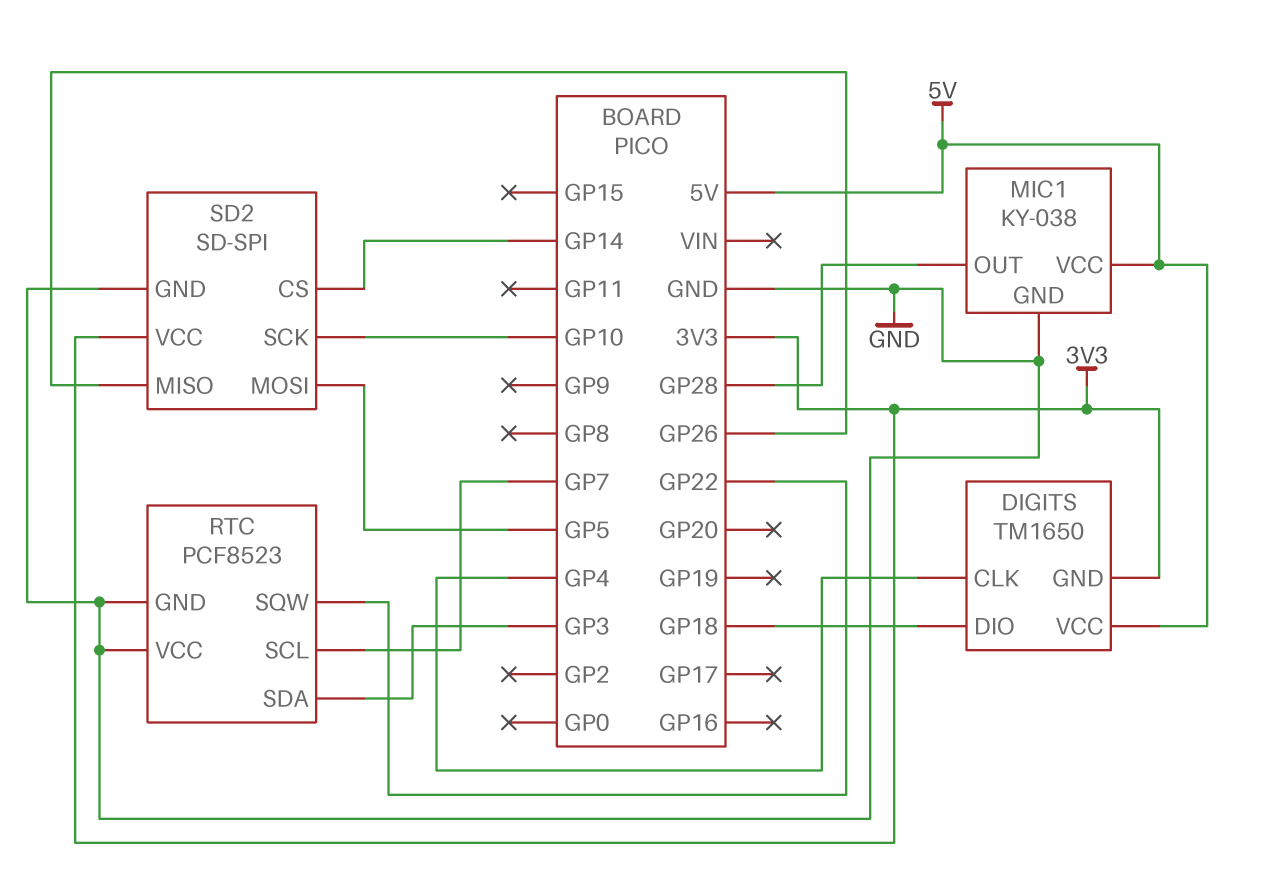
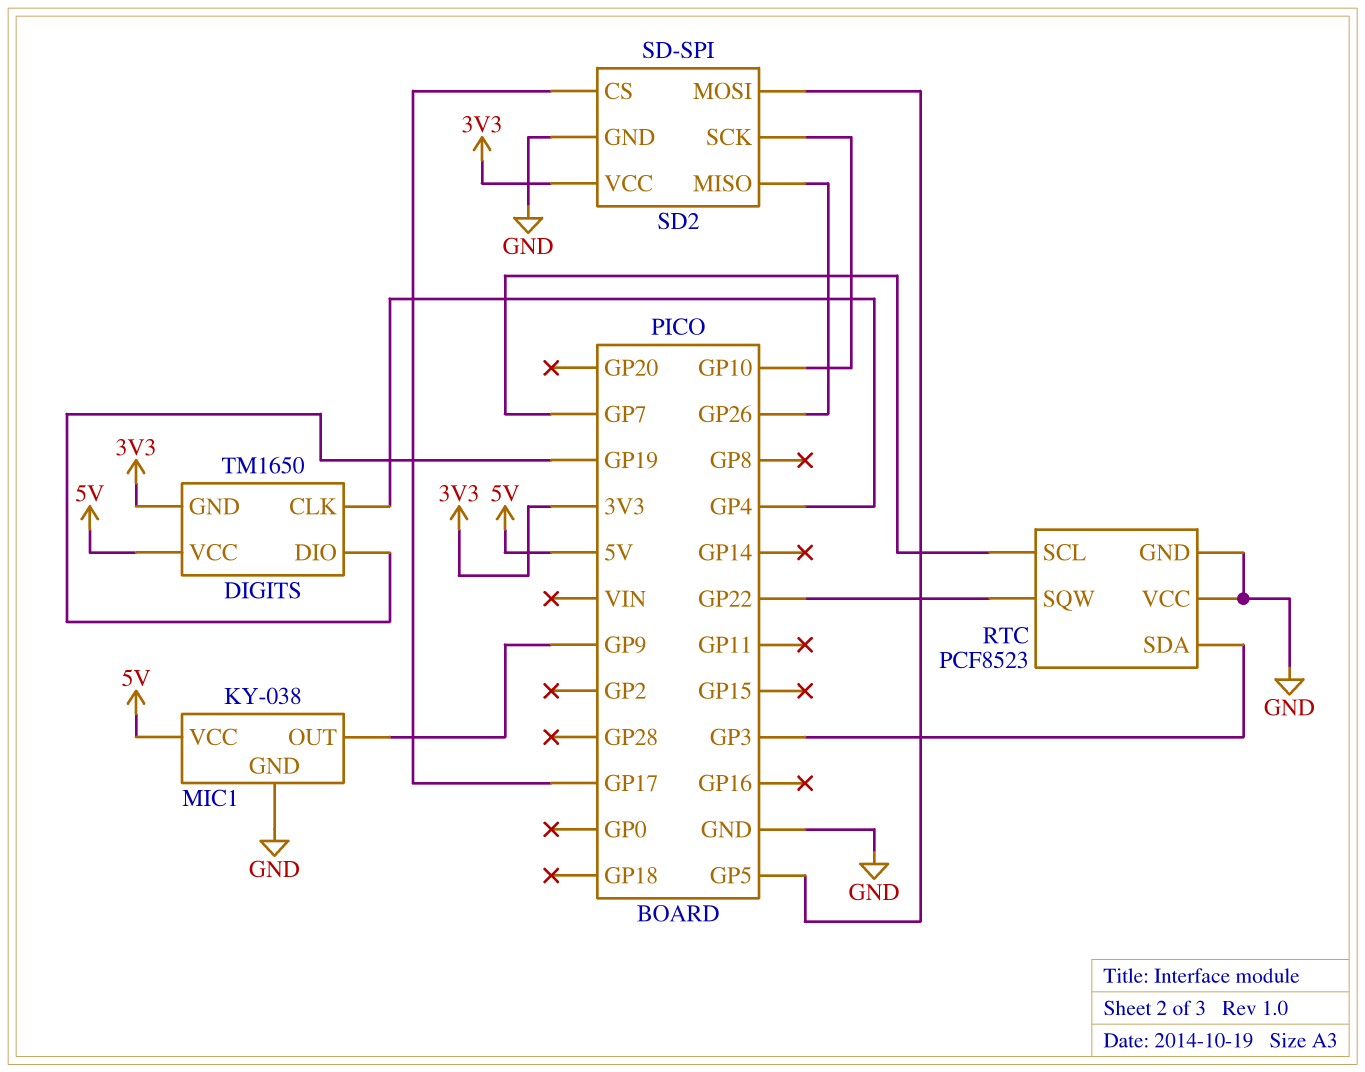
DIGITS pin DIO: GP18 -> GP19
MIC1 pin OUT: GP28 -> GP9
SD2 pin CS: GP14 -> GP17

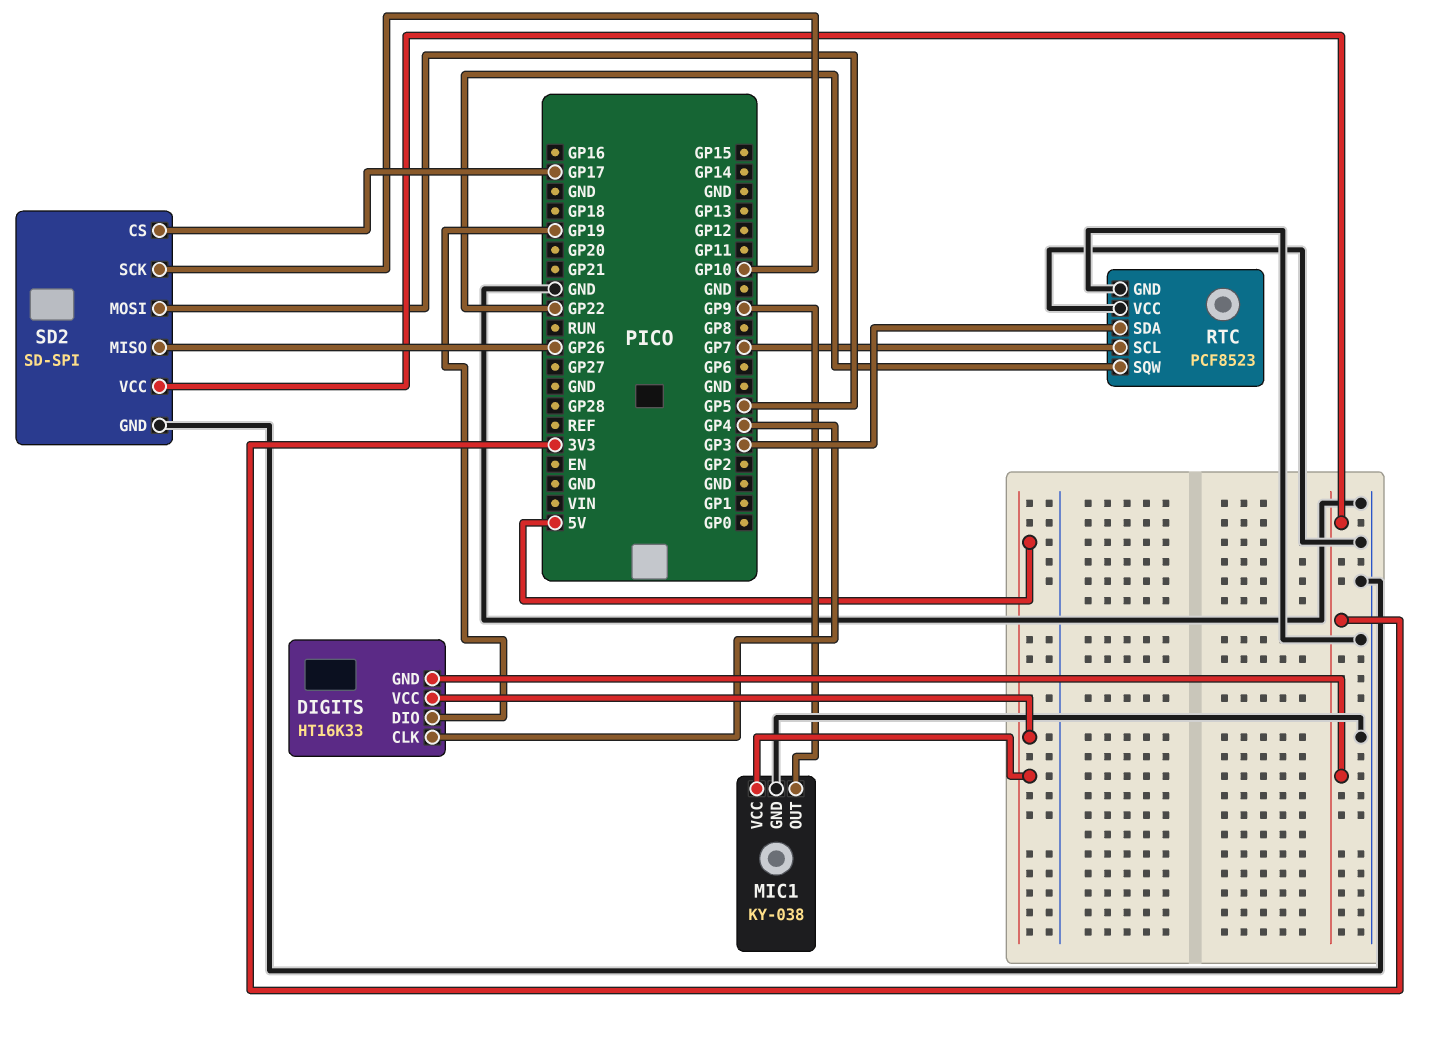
DIGITS: TM1650 -> HT16K33

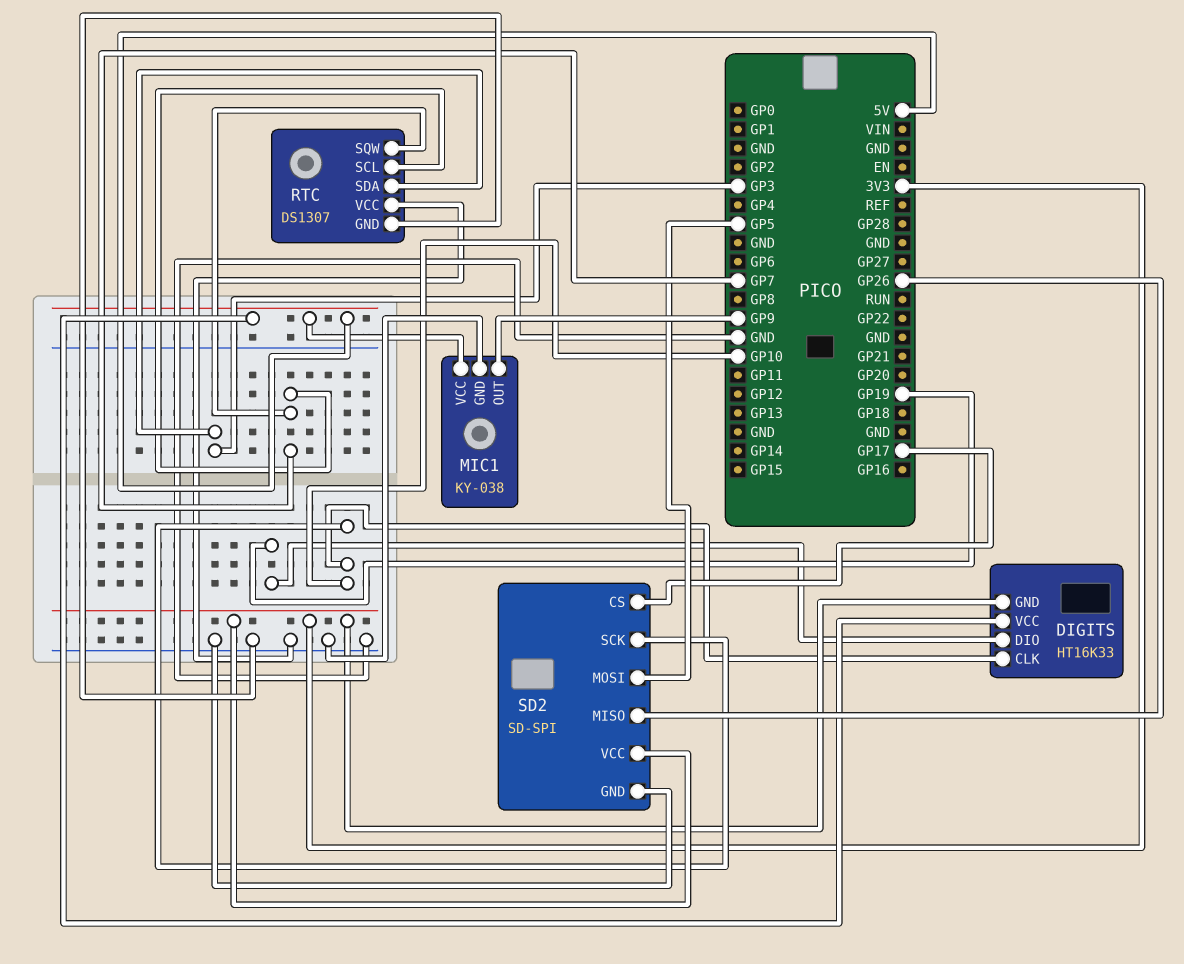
DIGITS pin CLK: GP4 -> GP10
RTC: PCF8523 -> DS1307
RTC pin SQW: GP22 -> GP7

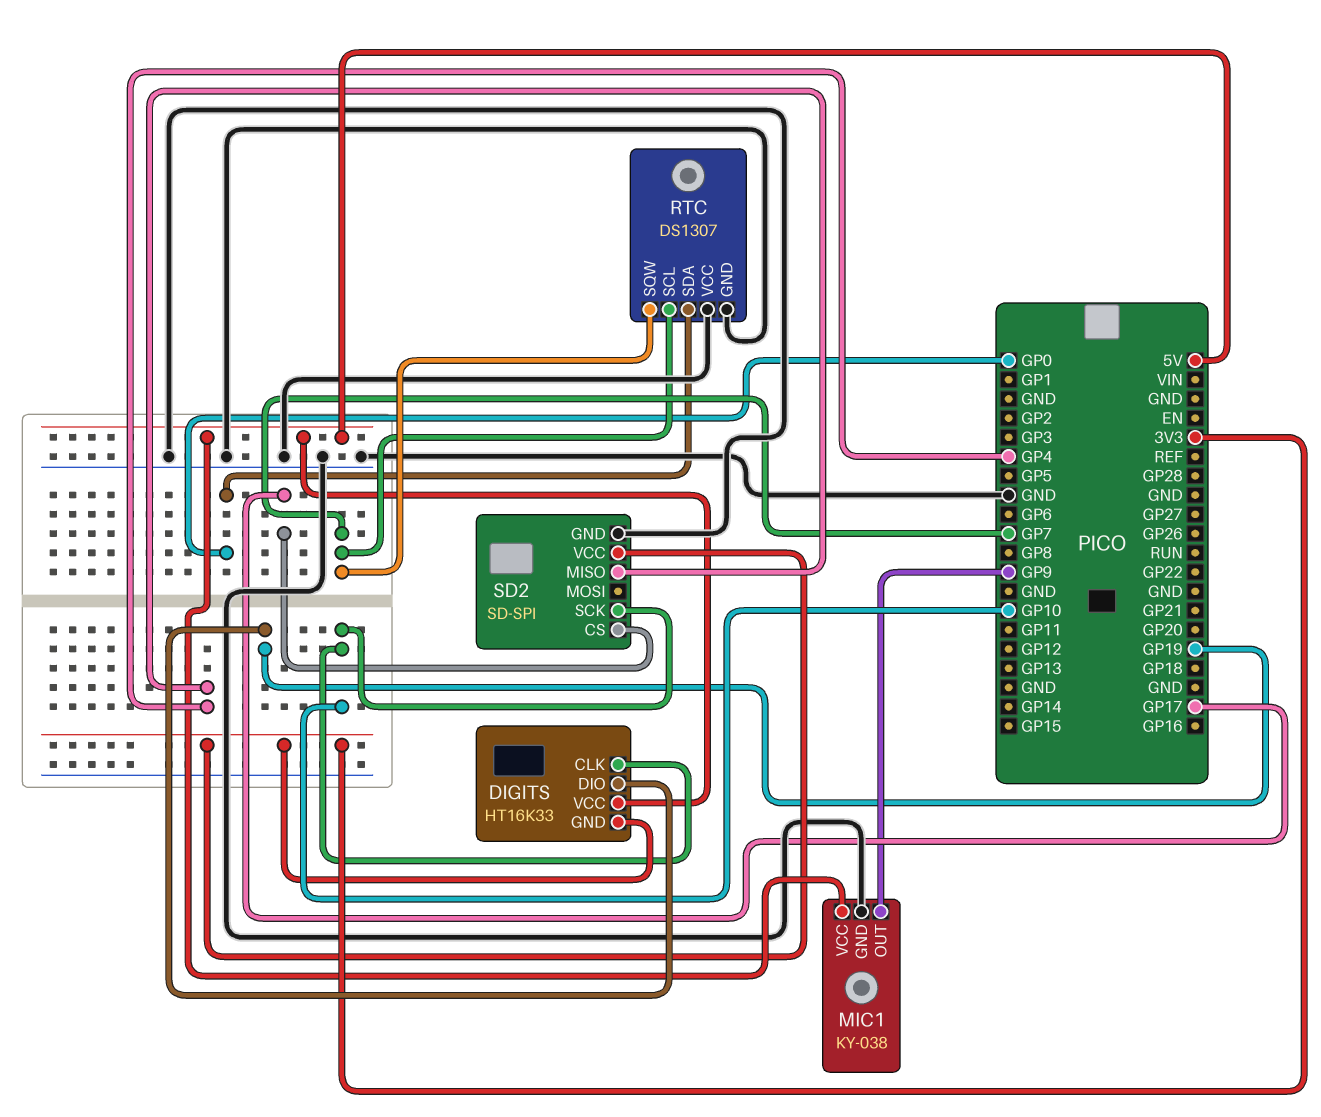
RTC pin SDA: GP3 -> GP0
SD2 pin MISO: GP26 -> GP4
SD2 pin MOSI: GP5 -> none

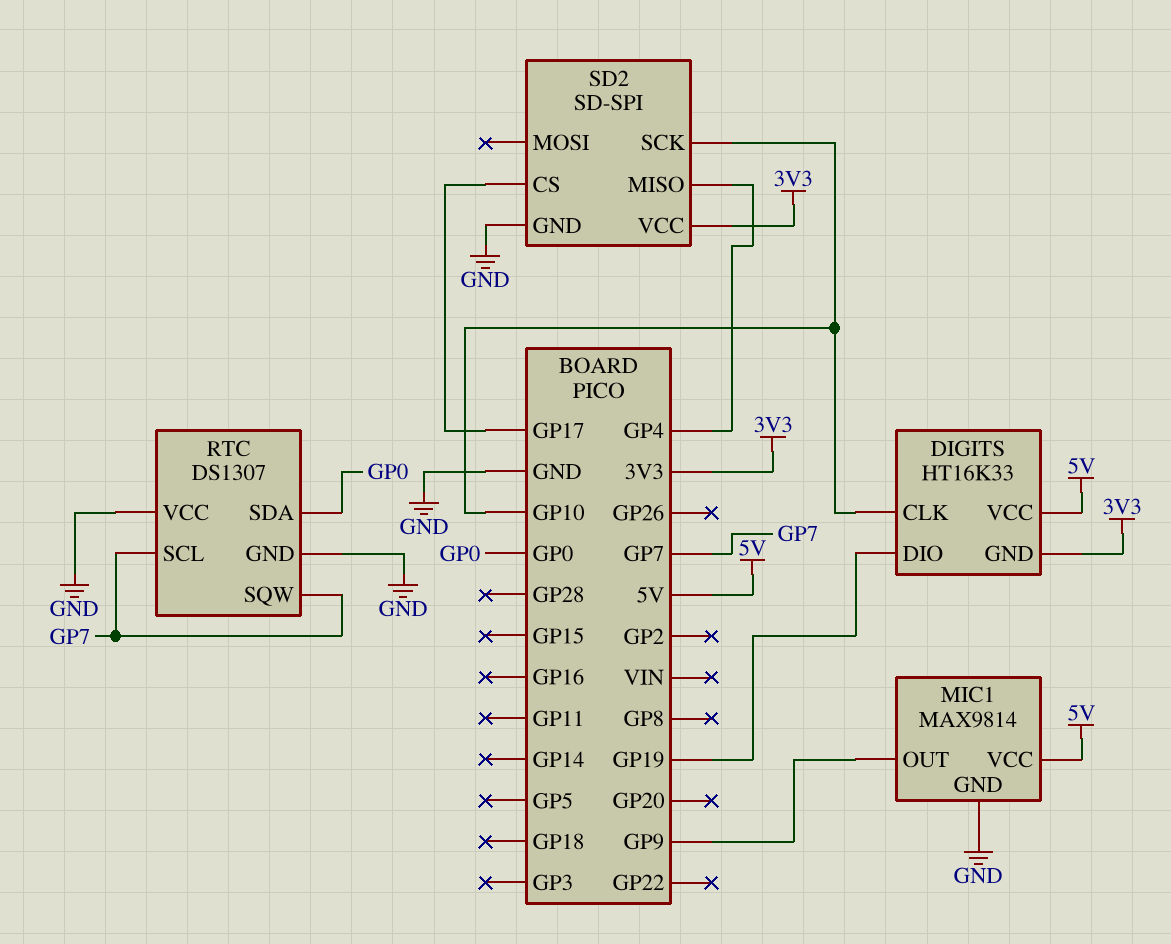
MIC1: KY-038 -> MAX9814

